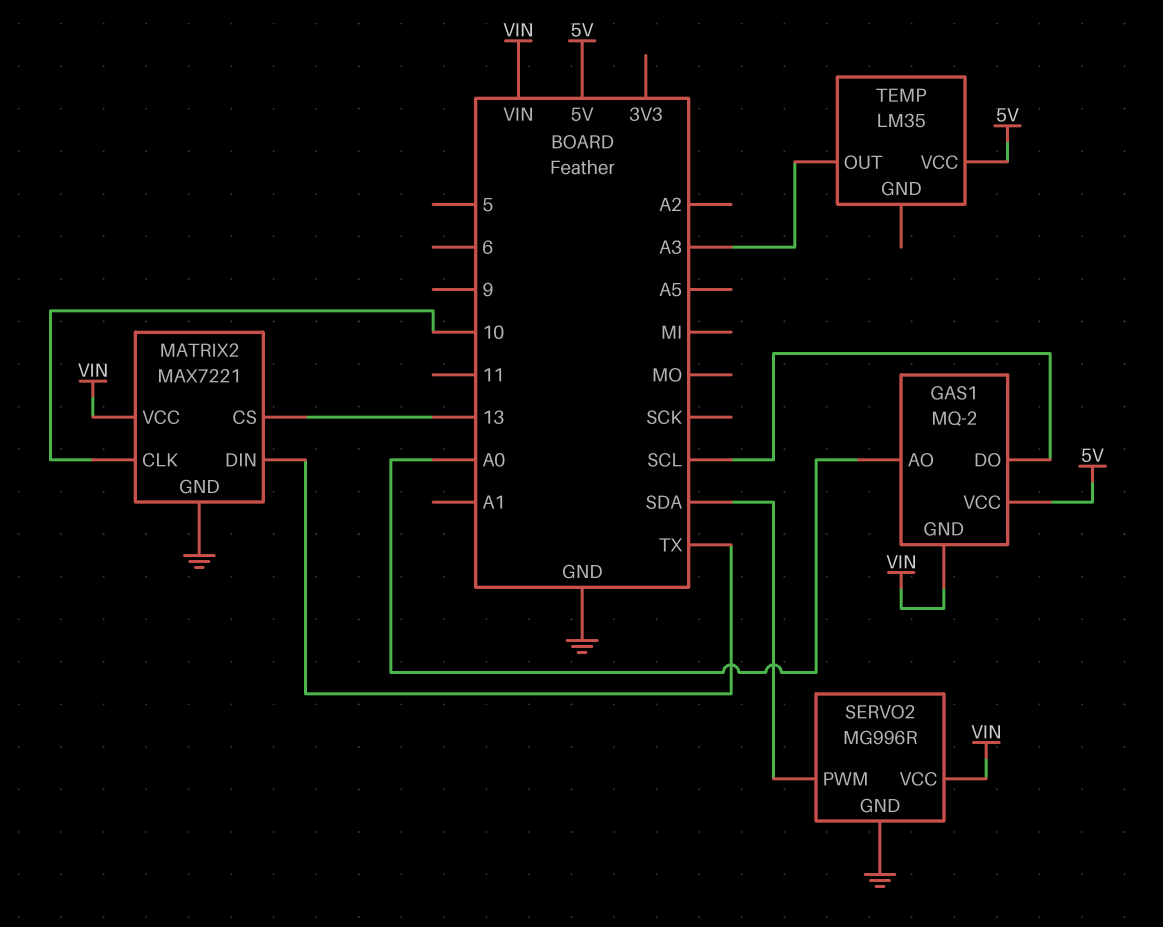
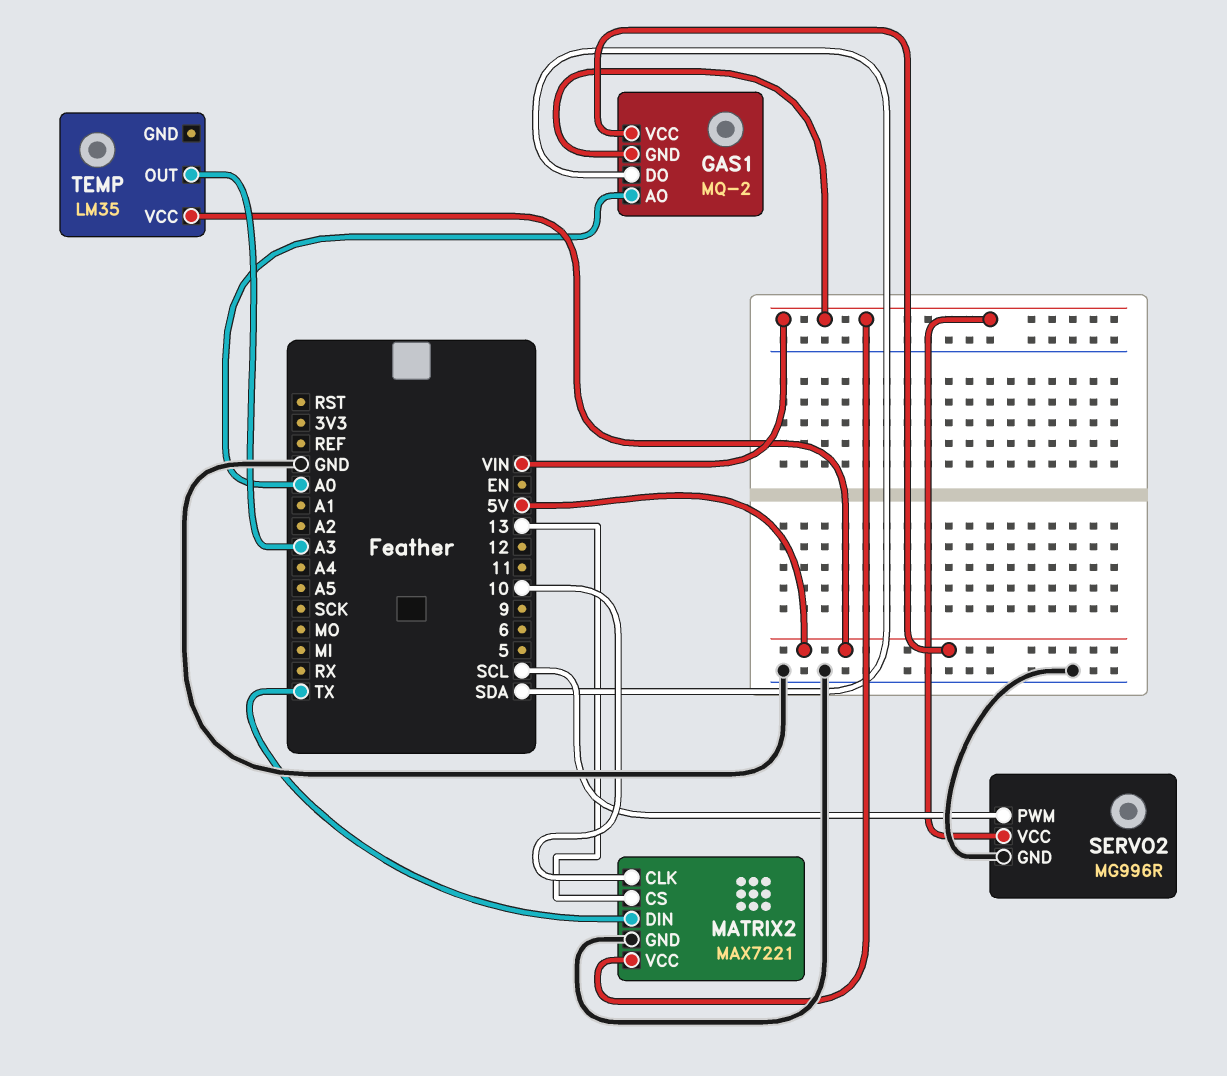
GAS1 pin DO: SCL -> SDA
SERVO2 pin PWM: SDA -> SCL

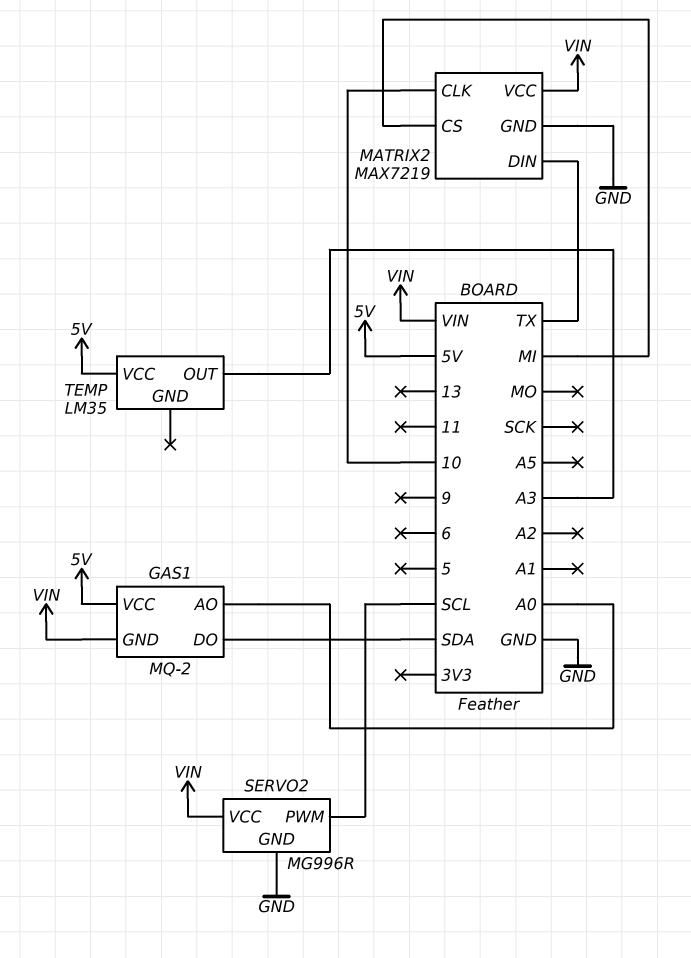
MATRIX2: MAX7221 -> MAX7219
MATRIX2 pin CS: 13 -> MI

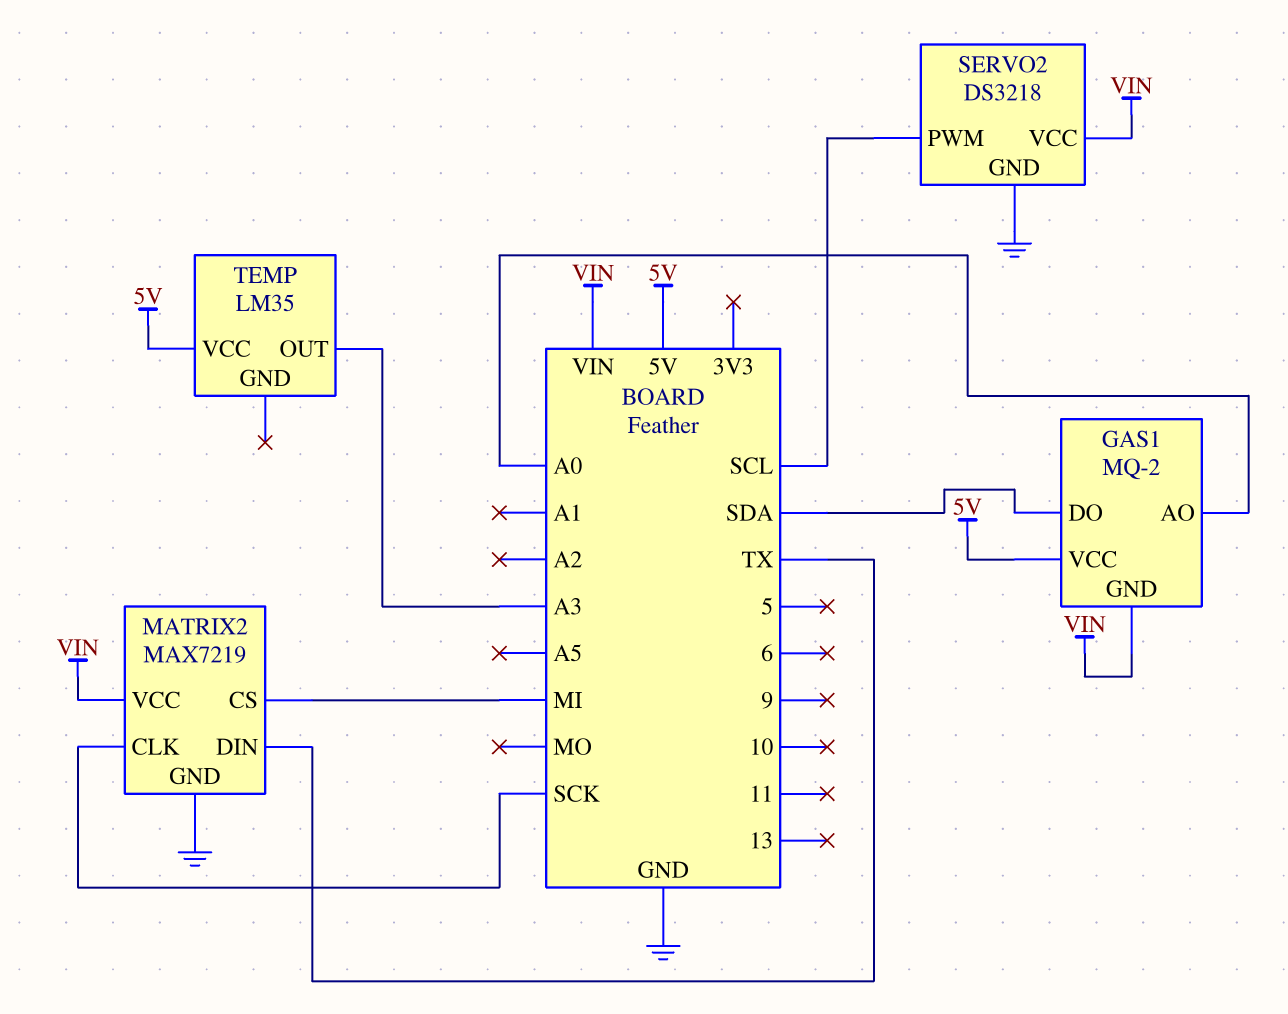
MATRIX2 pin CLK: 10 -> SCK
SERVO2: MG996R -> DS3218

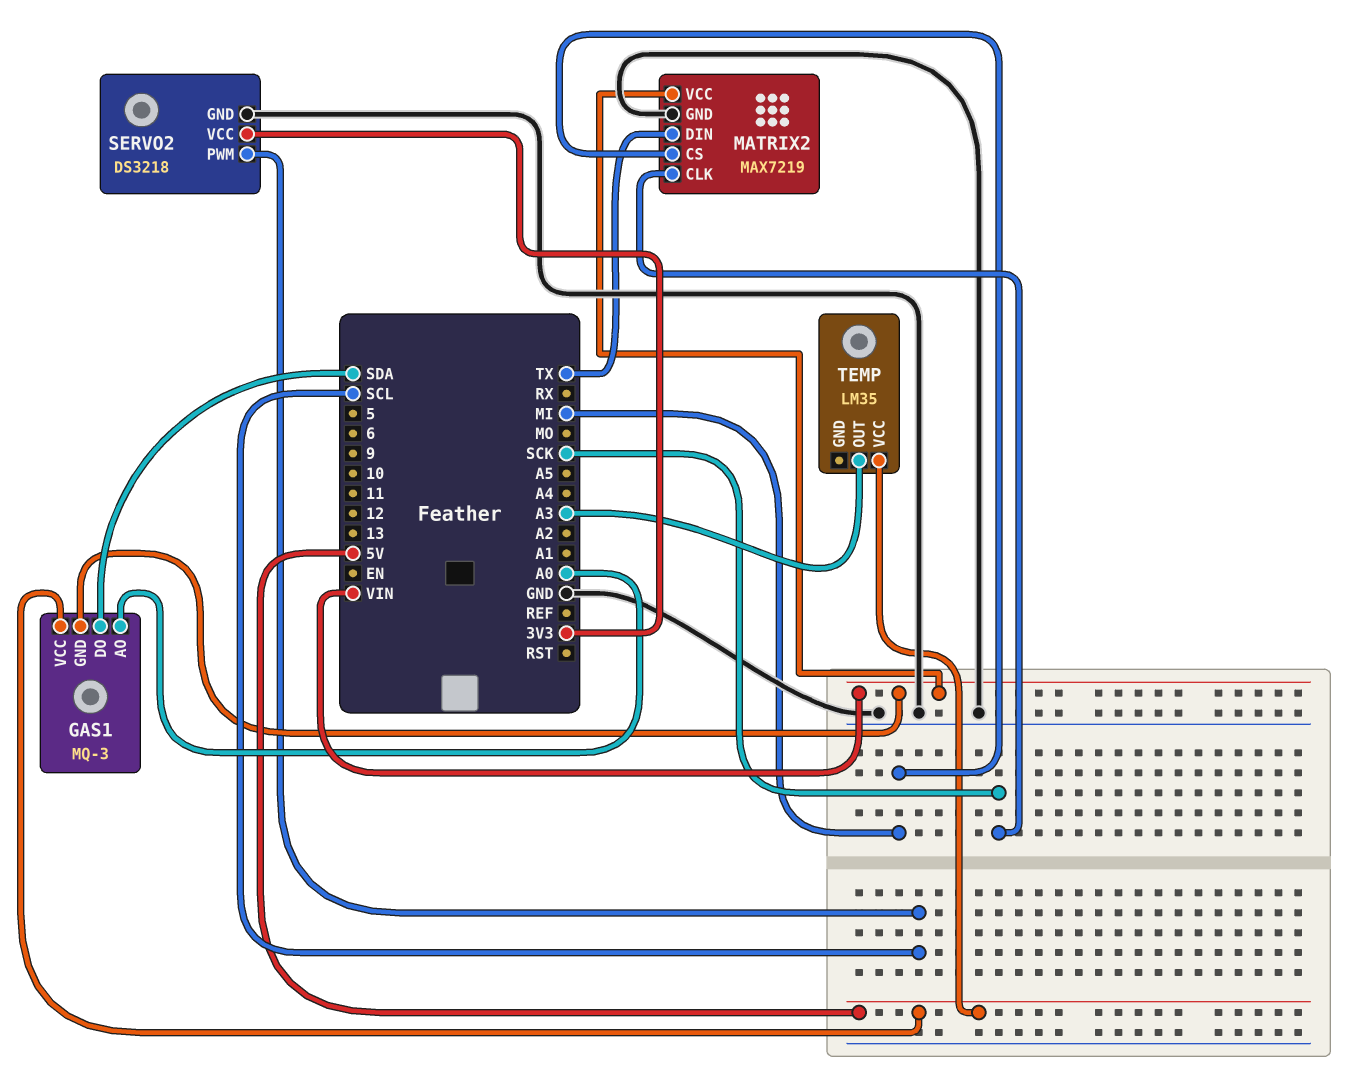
GAS1: MQ-2 -> MQ-3
SERVO2 pin VCC: VIN -> 3V3

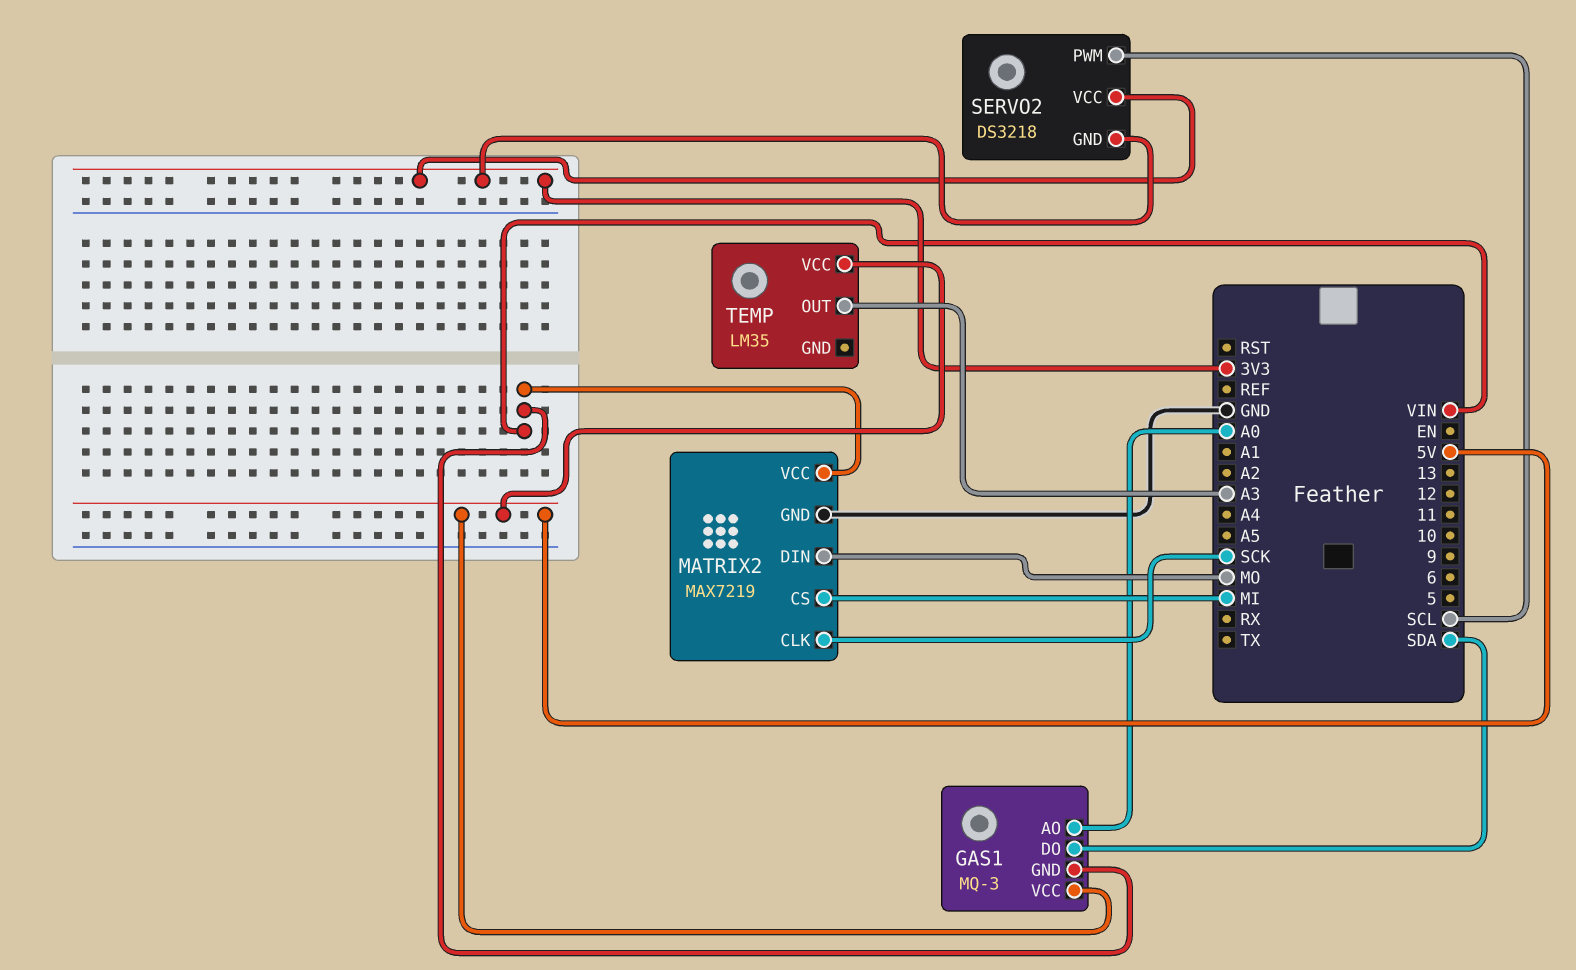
MATRIX2 pin DIN: TX -> MO
SERVO2 pin GND: GND -> 3V3

